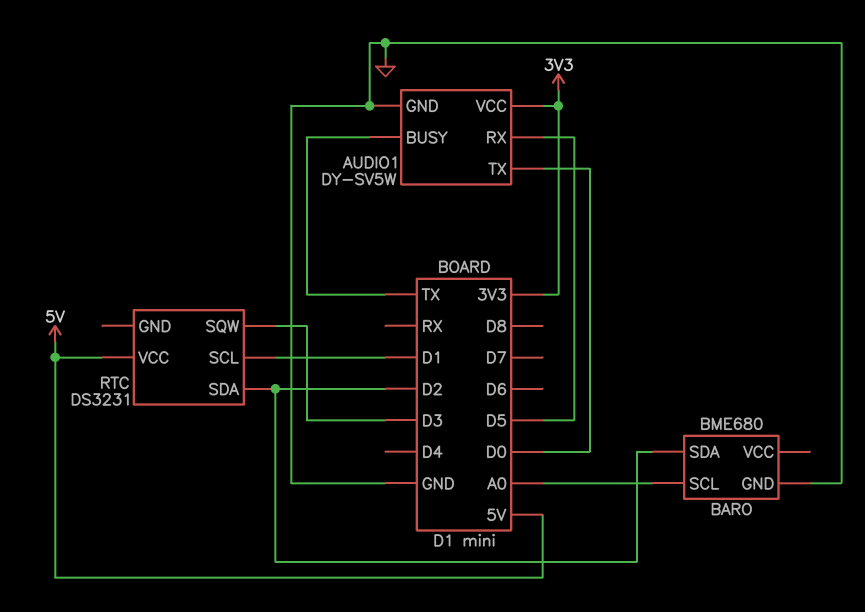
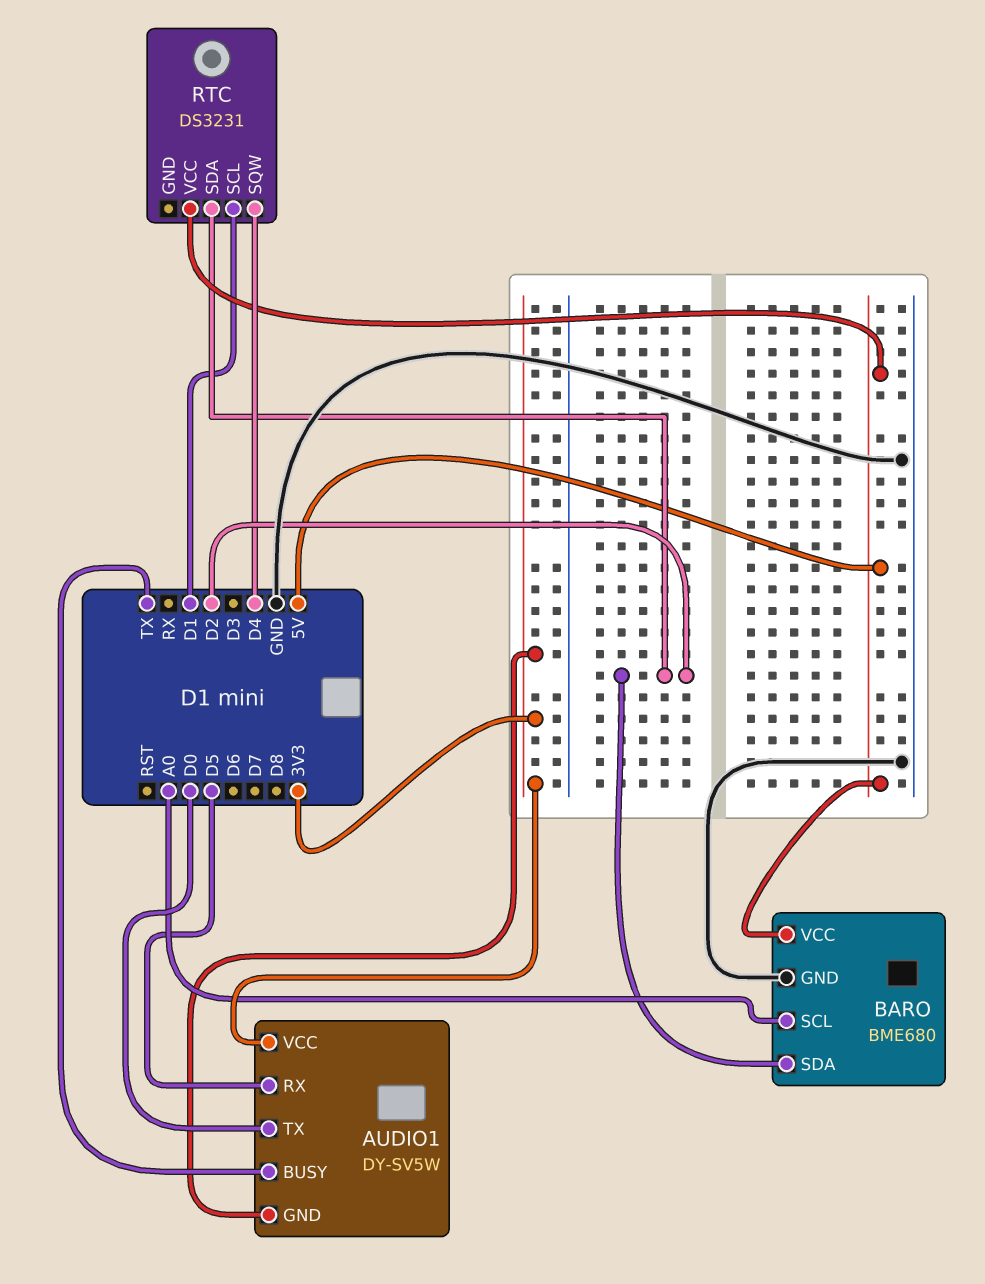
AUDIO1 pin GND: GND -> 3V3
BARO pin VCC: none -> 5V
RTC pin SQW: D3 -> D4

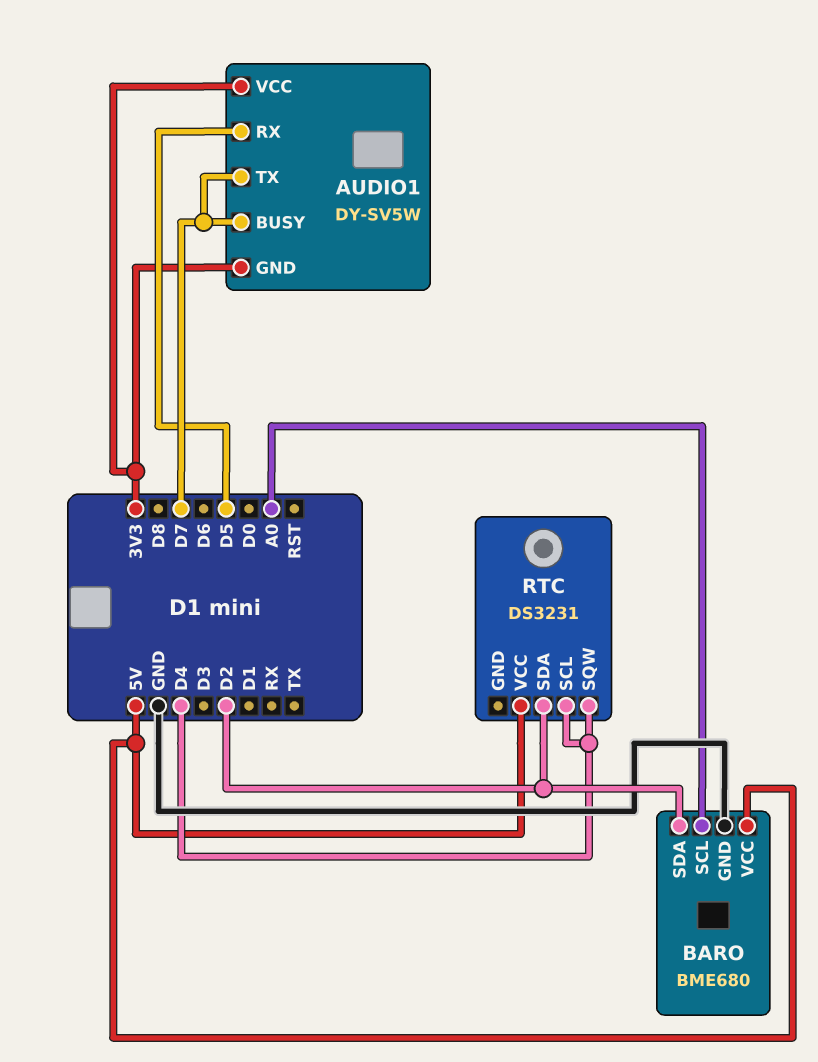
AUDIO1 pin BUSY: TX -> D7
AUDIO1 pin TX: D0 -> D7
RTC pin SCL: D1 -> D4

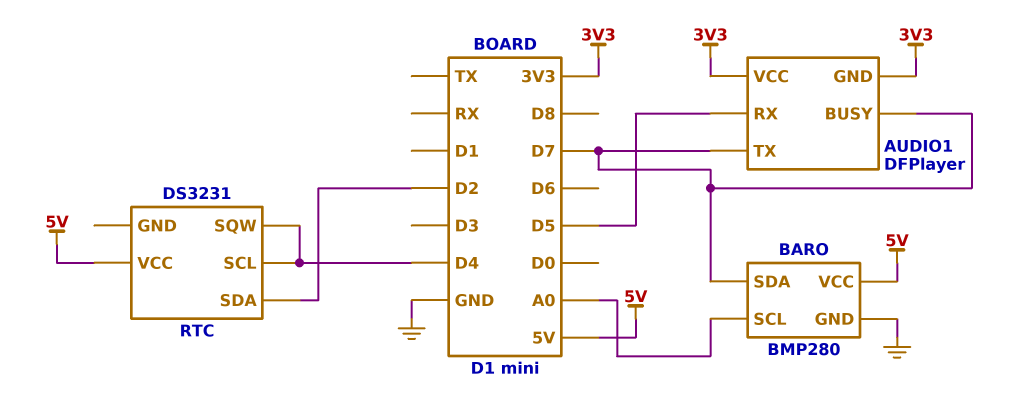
AUDIO1: DY-SV5W -> DFPlayer
BARO: BME680 -> BMP280
BARO pin SDA: D2 -> D7

